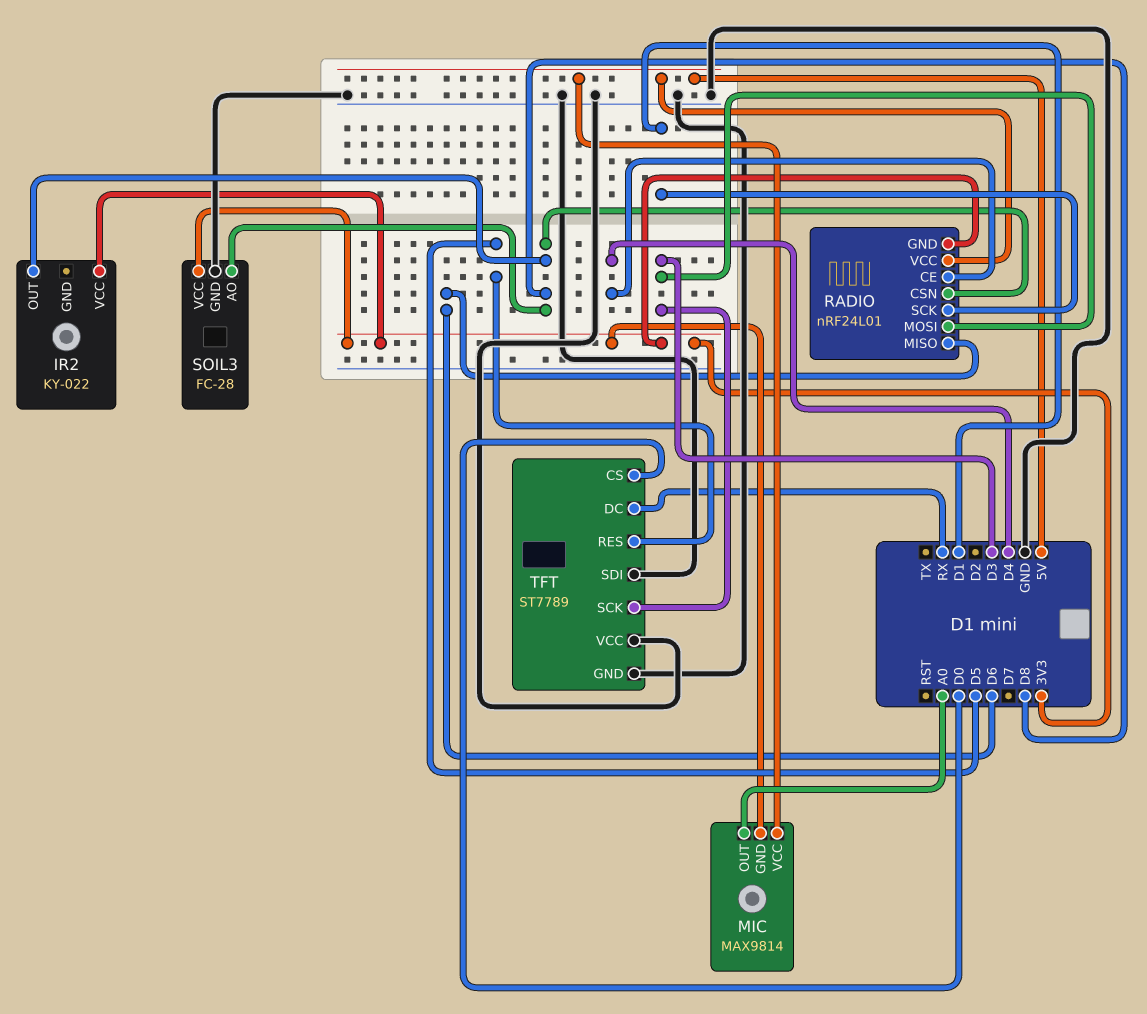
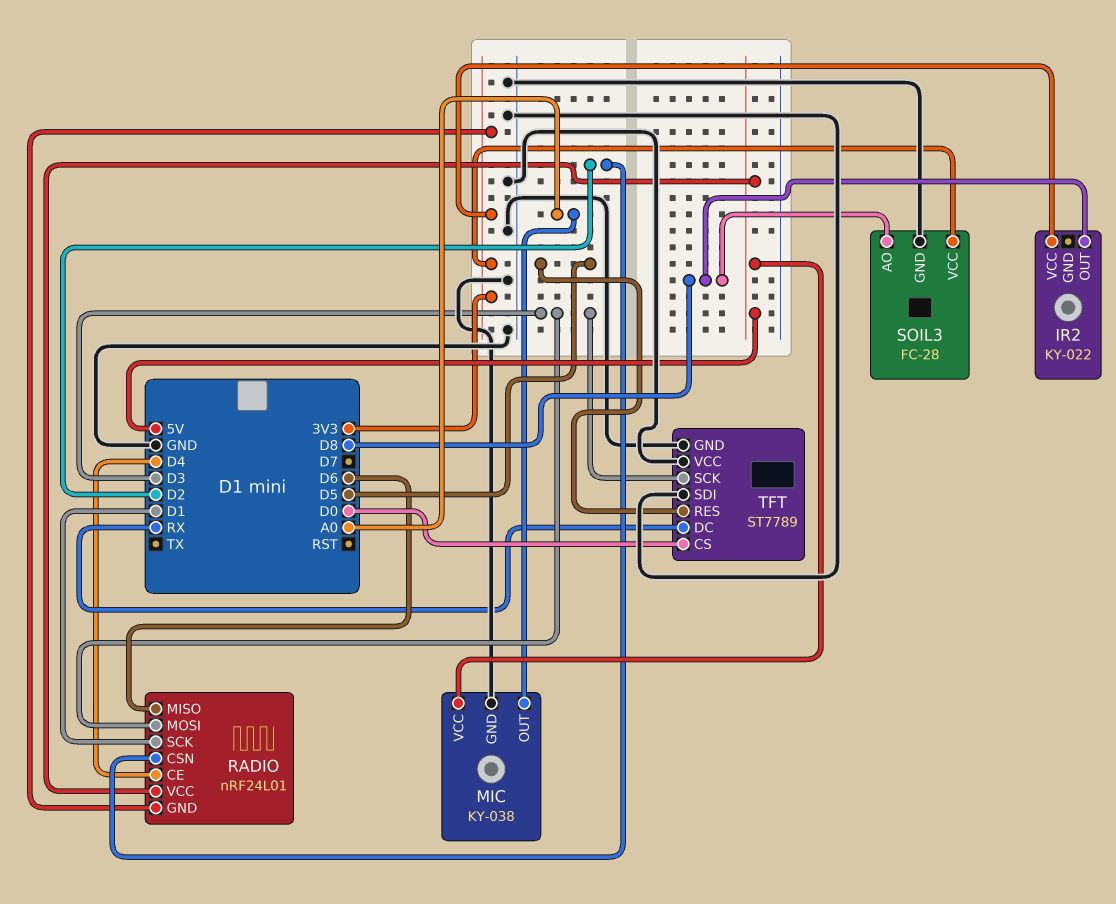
MIC: MAX9814 -> KY-038
MIC pin GND: 3V3 -> GND
RADIO pin CSN: D8 -> D2

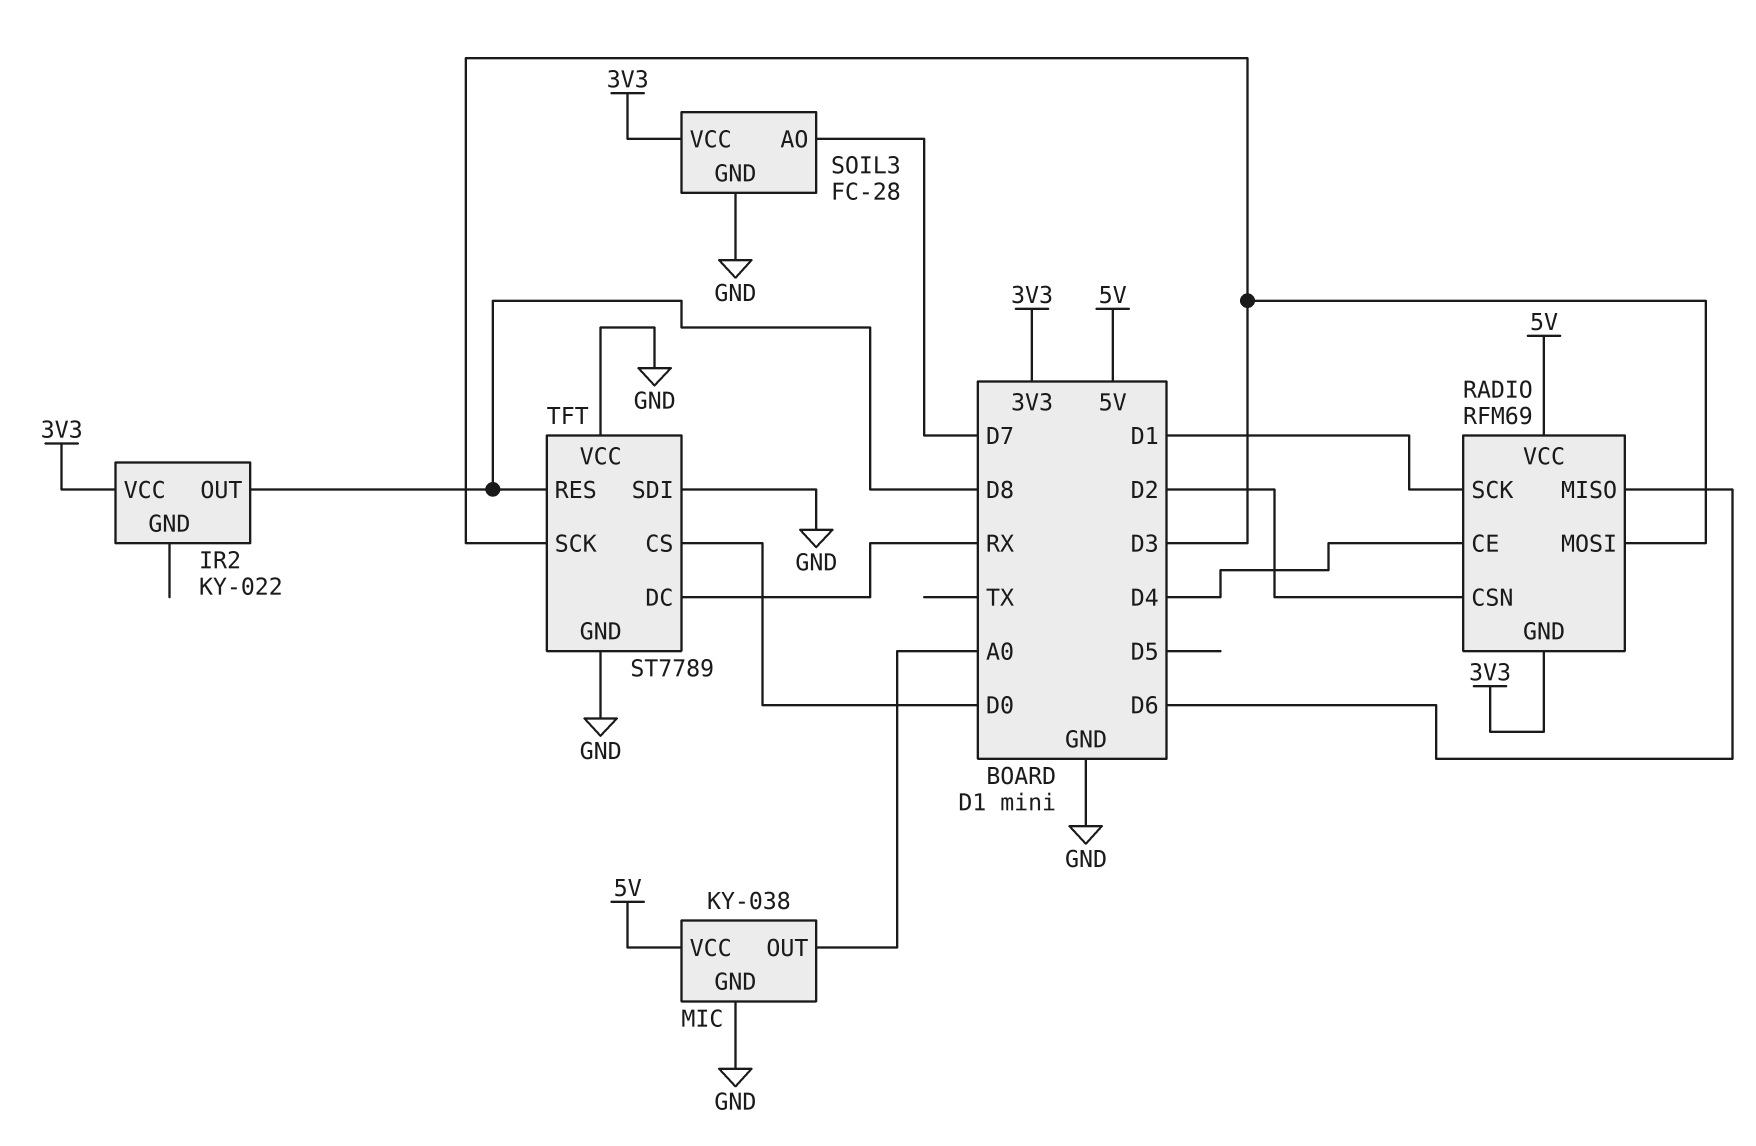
RADIO: nRF24L01 -> RFM69
SOIL3 pin AO: D8 -> D7
TFT pin RES: D5 -> D8

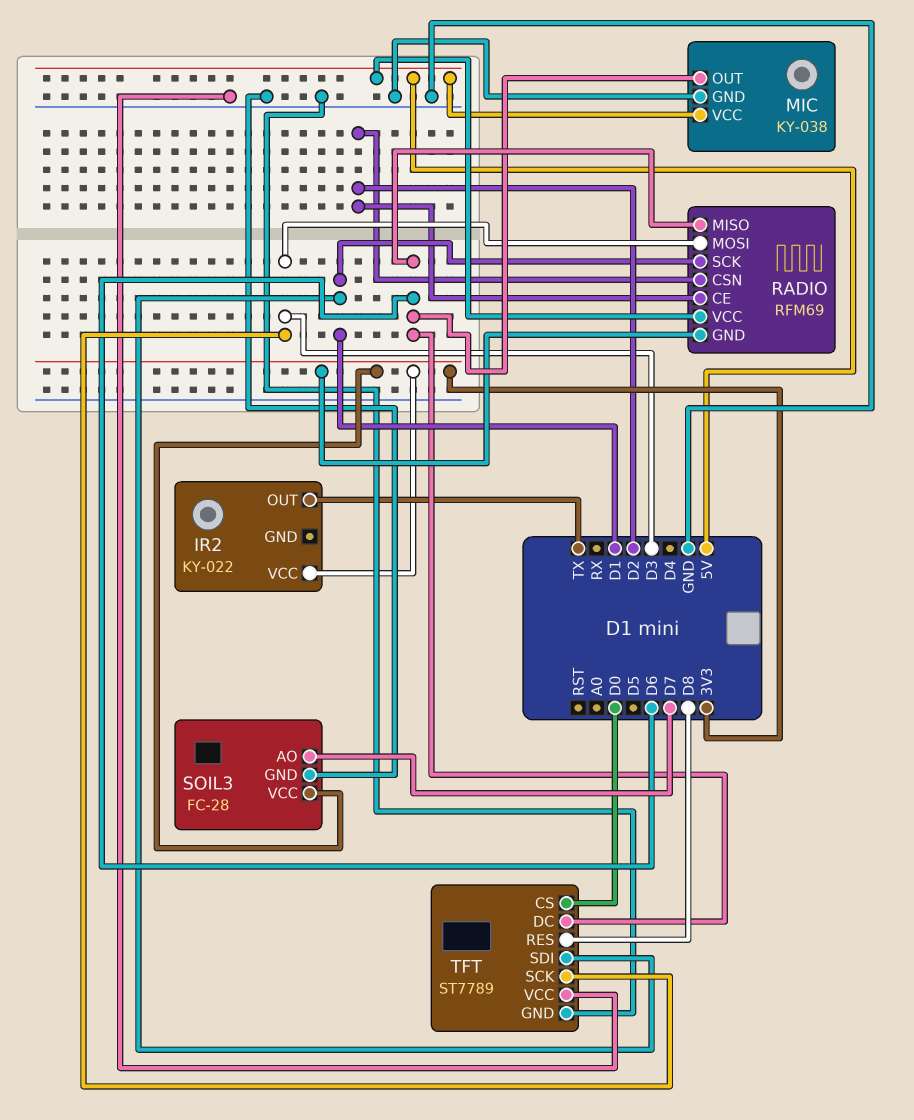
IR2 pin OUT: D8 -> TX
MIC pin OUT: A0 -> D6
RADIO pin CE: D4 -> D2
TFT pin DC: RX -> D6
TFT pin SDI: GND -> D1

